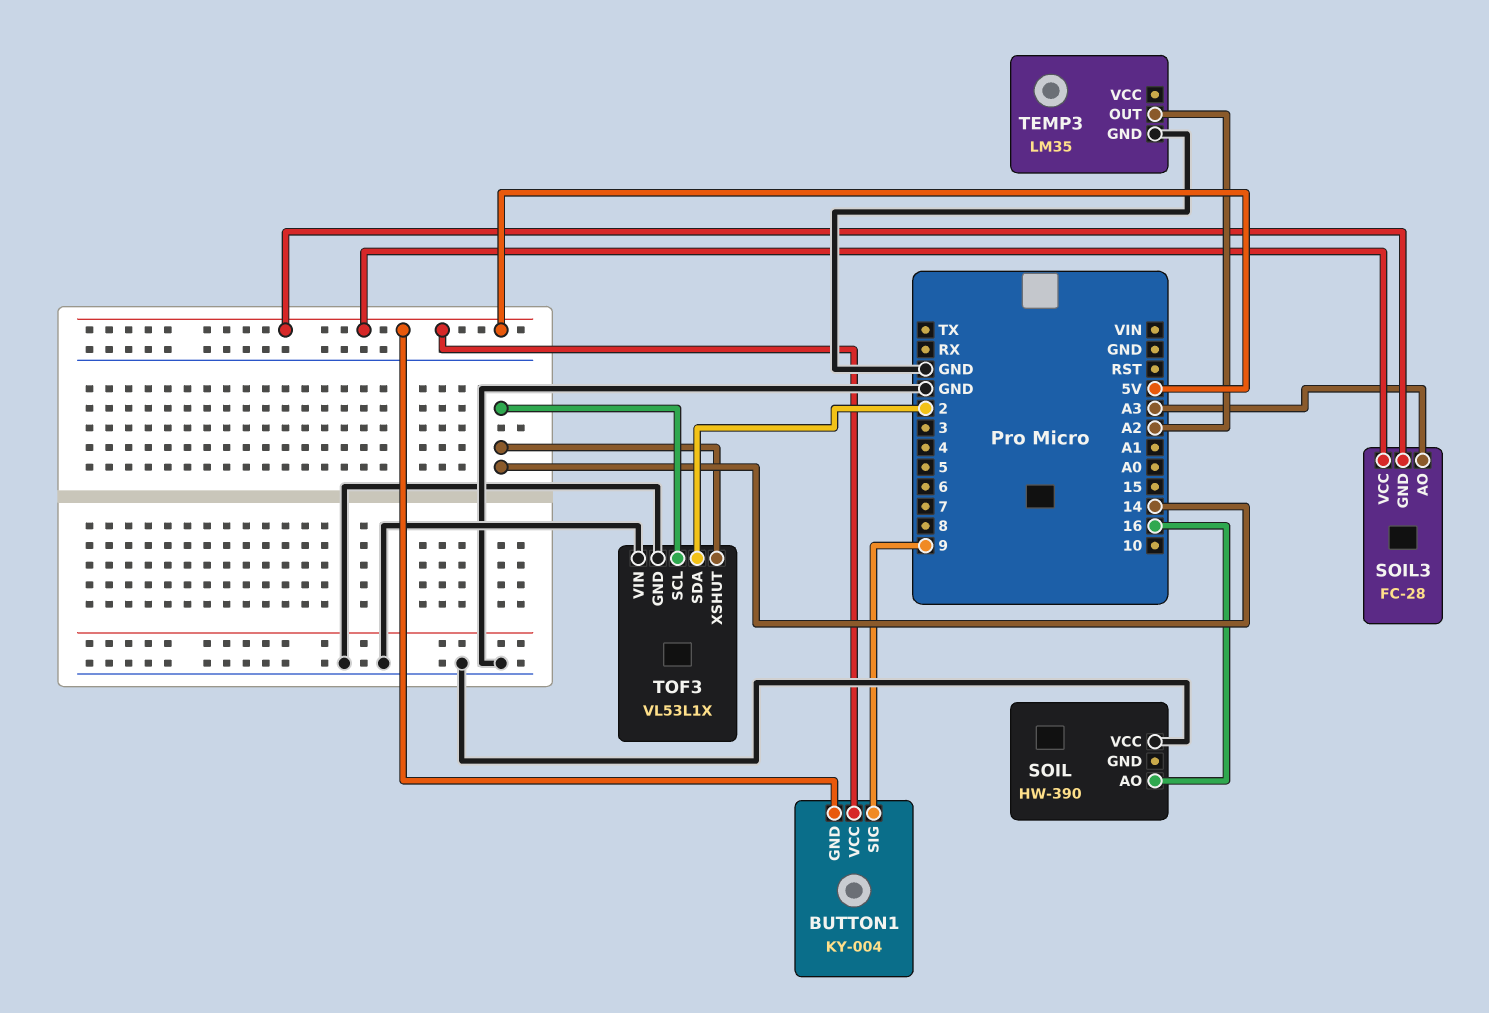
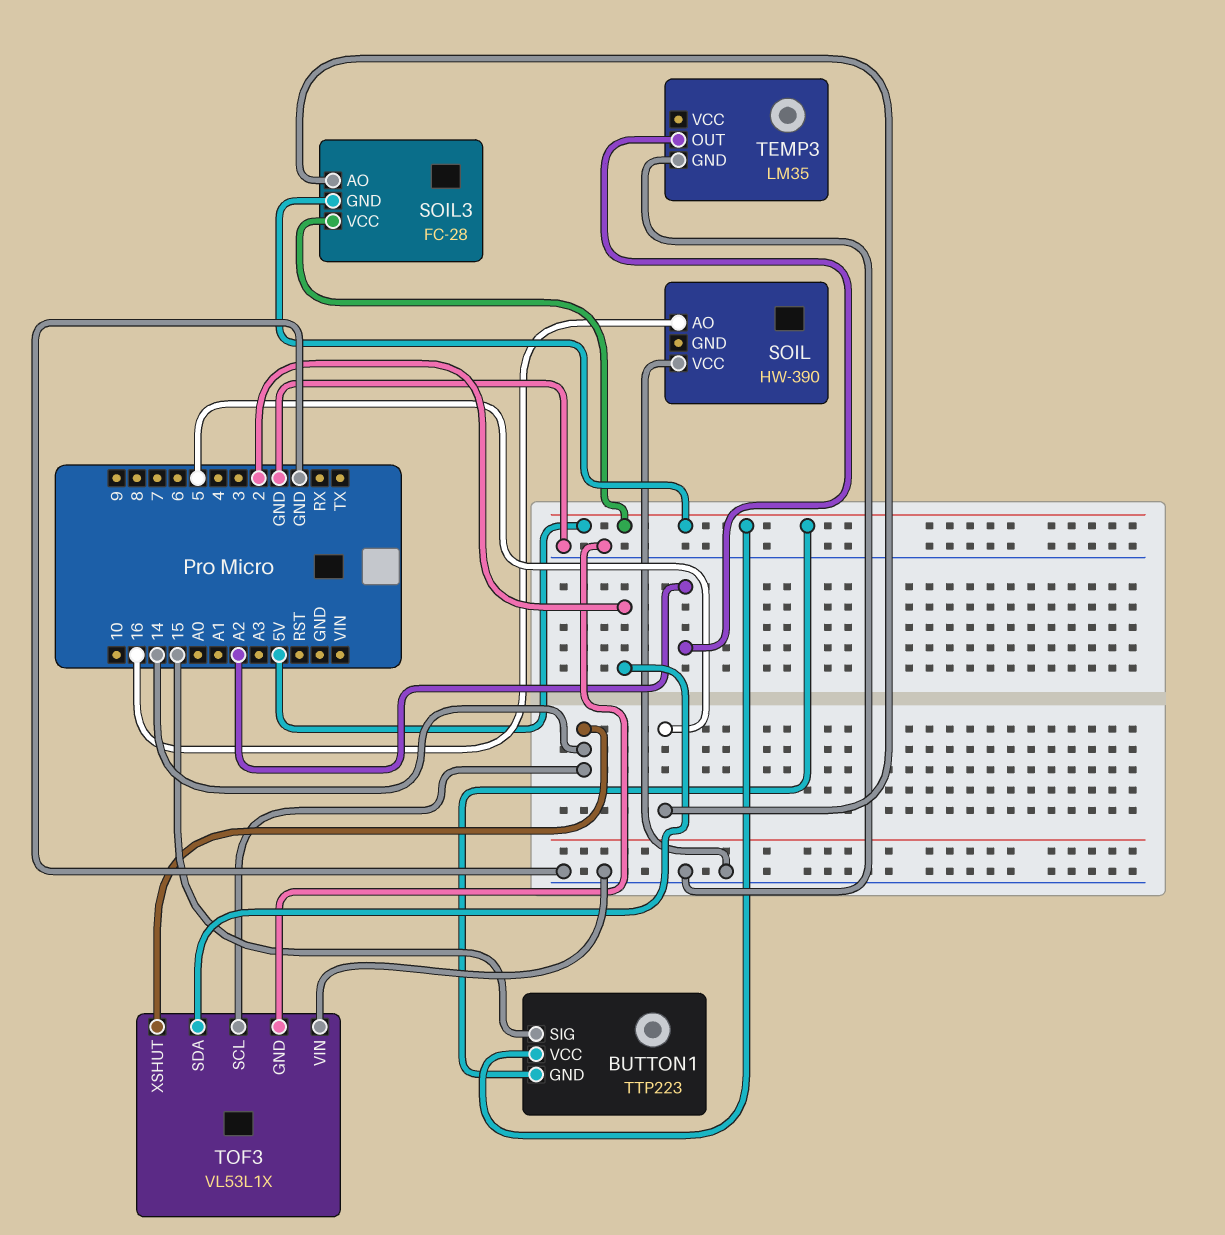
BUTTON1: KY-004 -> TTP223
BUTTON1 pin SIG: 9 -> 15
SOIL3 pin AO: A3 -> 5

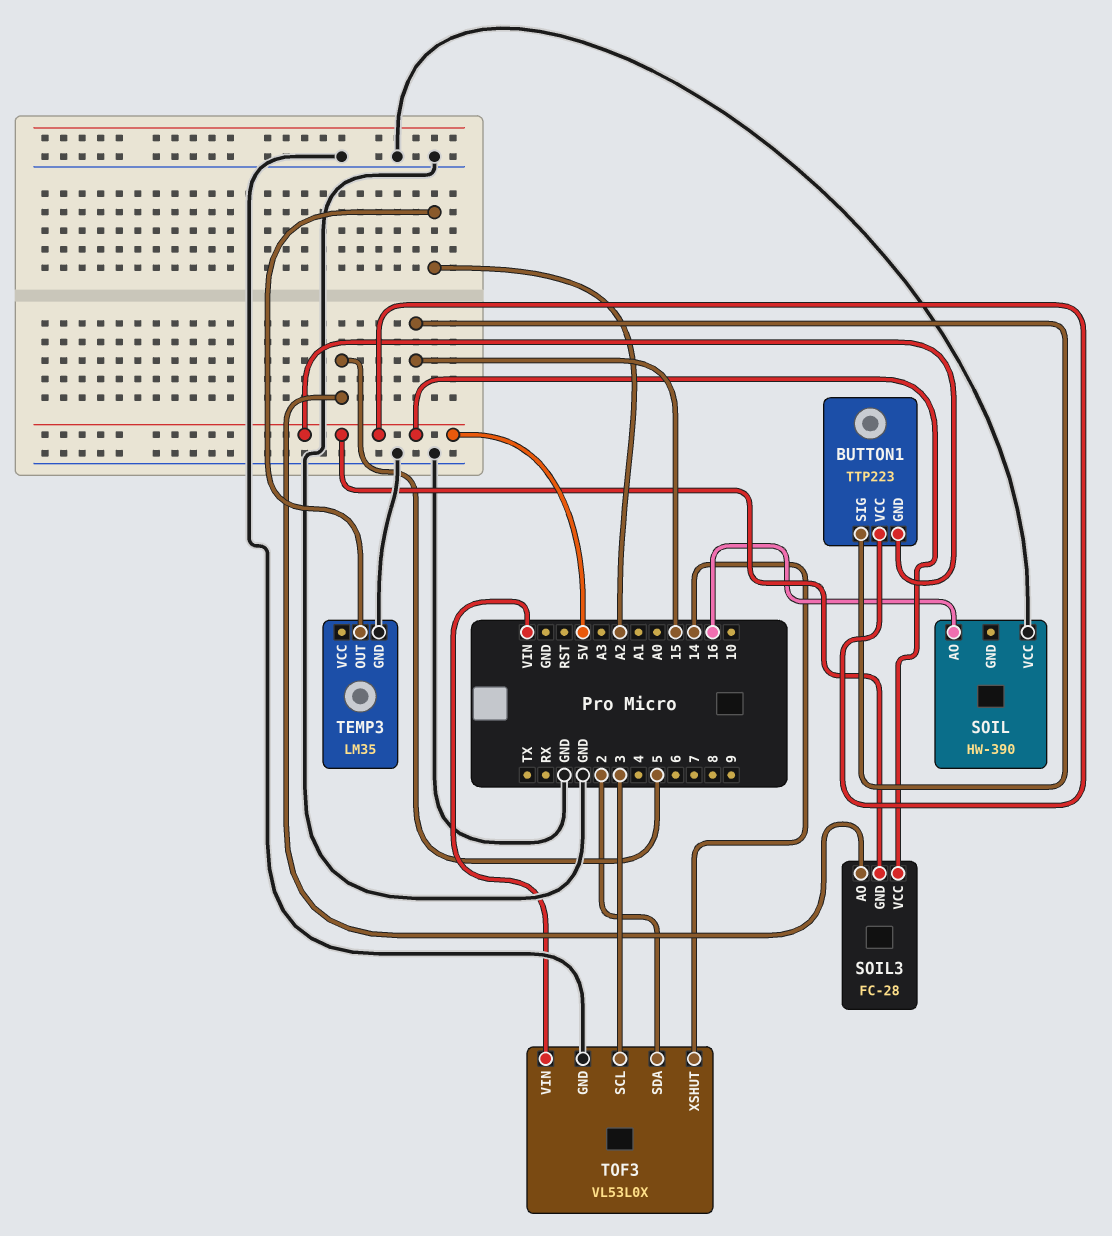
TOF3: VL53L1X -> VL53L0X
TOF3 pin SCL: 14 -> 3
TOF3 pin VIN: GND -> VIN

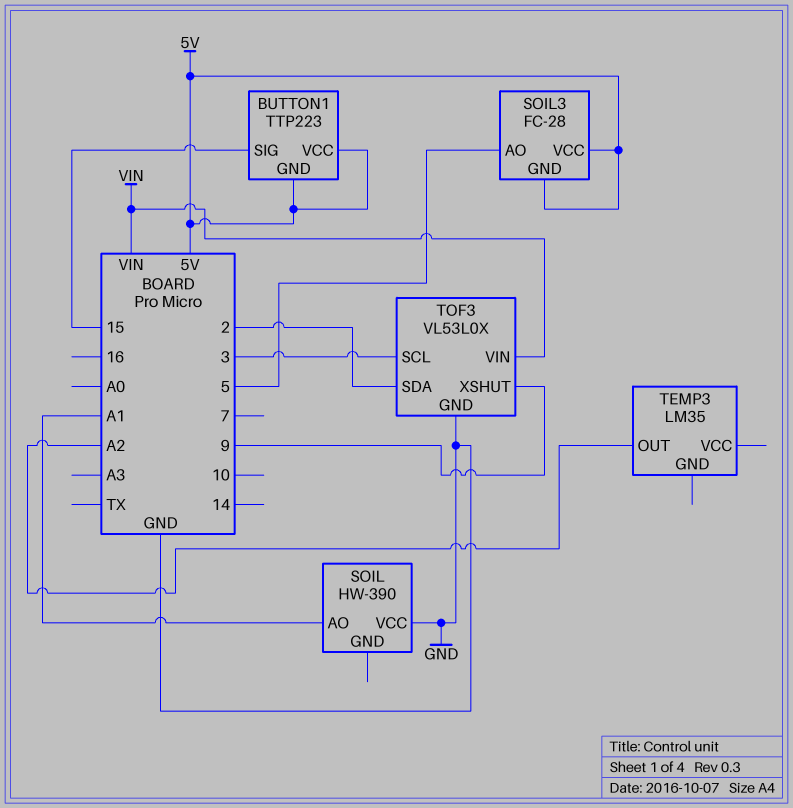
SOIL pin AO: 16 -> A1
TEMP3 pin GND: GND -> none
TOF3 pin XSHUT: 14 -> 9

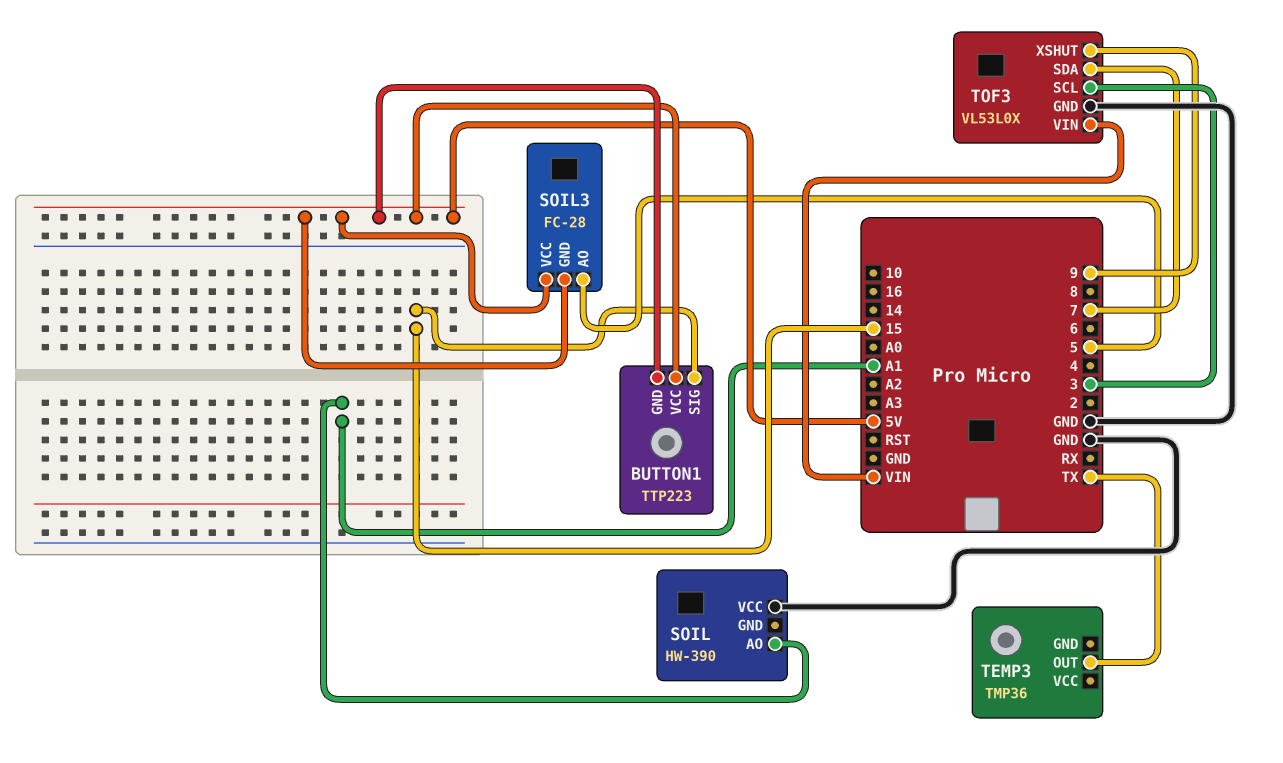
TEMP3: LM35 -> TMP36
TEMP3 pin OUT: A2 -> TX
TOF3 pin SDA: 2 -> 7

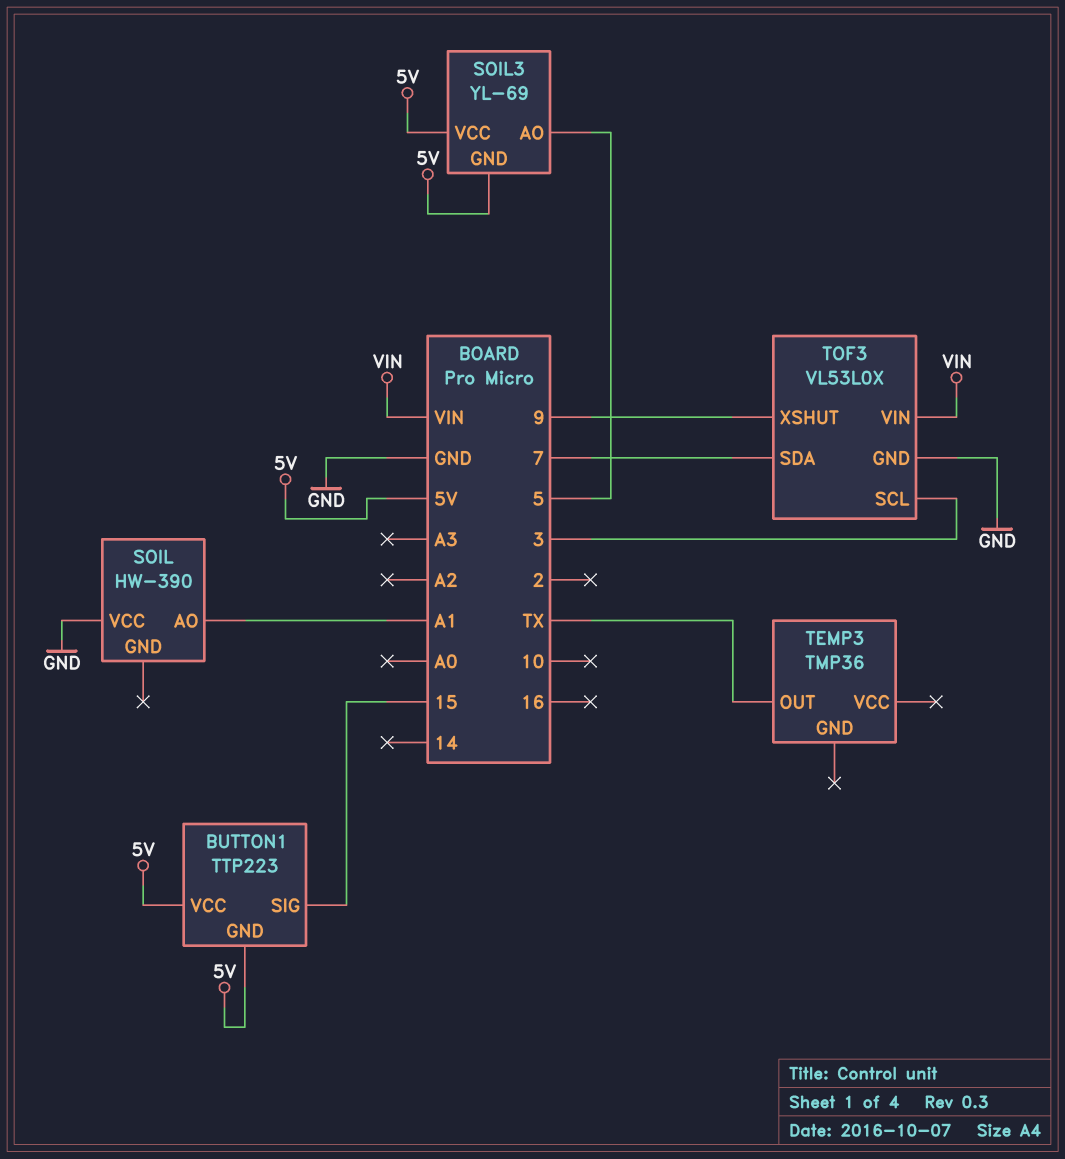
SOIL3: FC-28 -> YL-69

